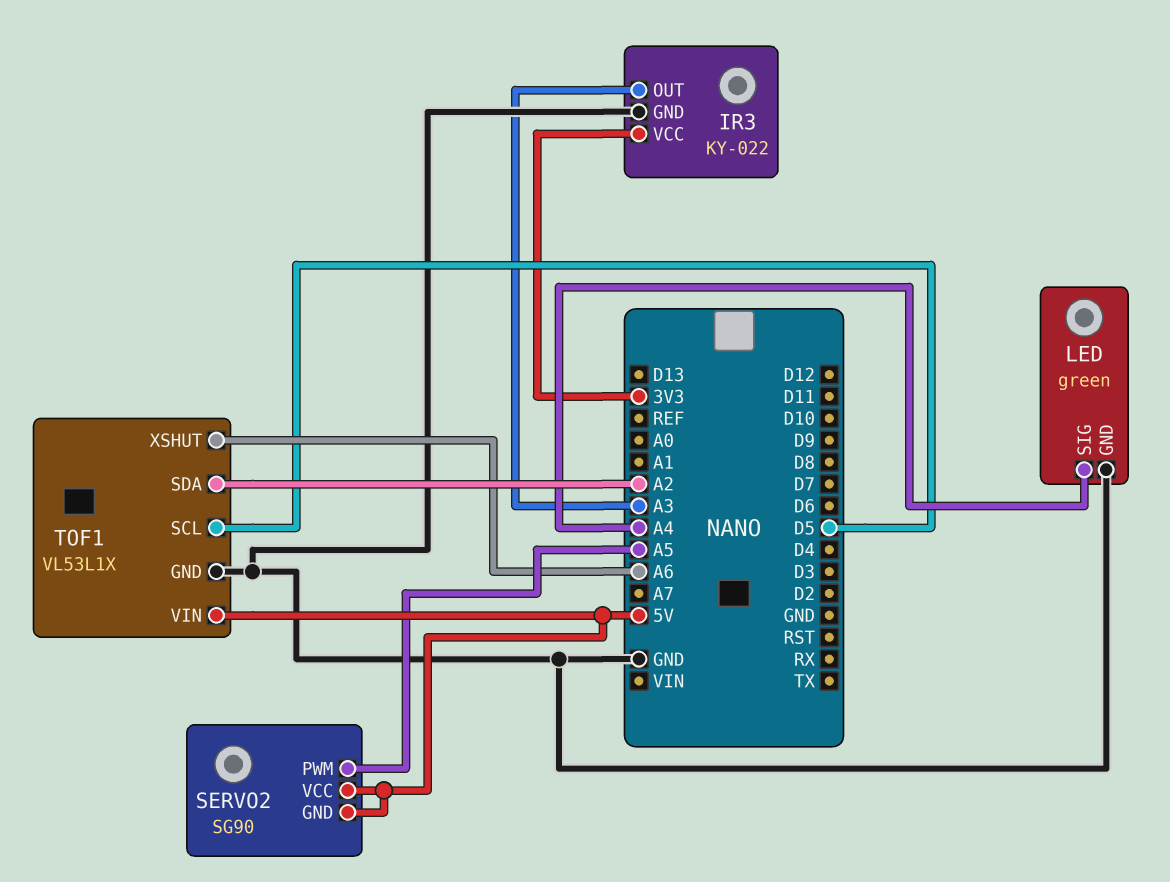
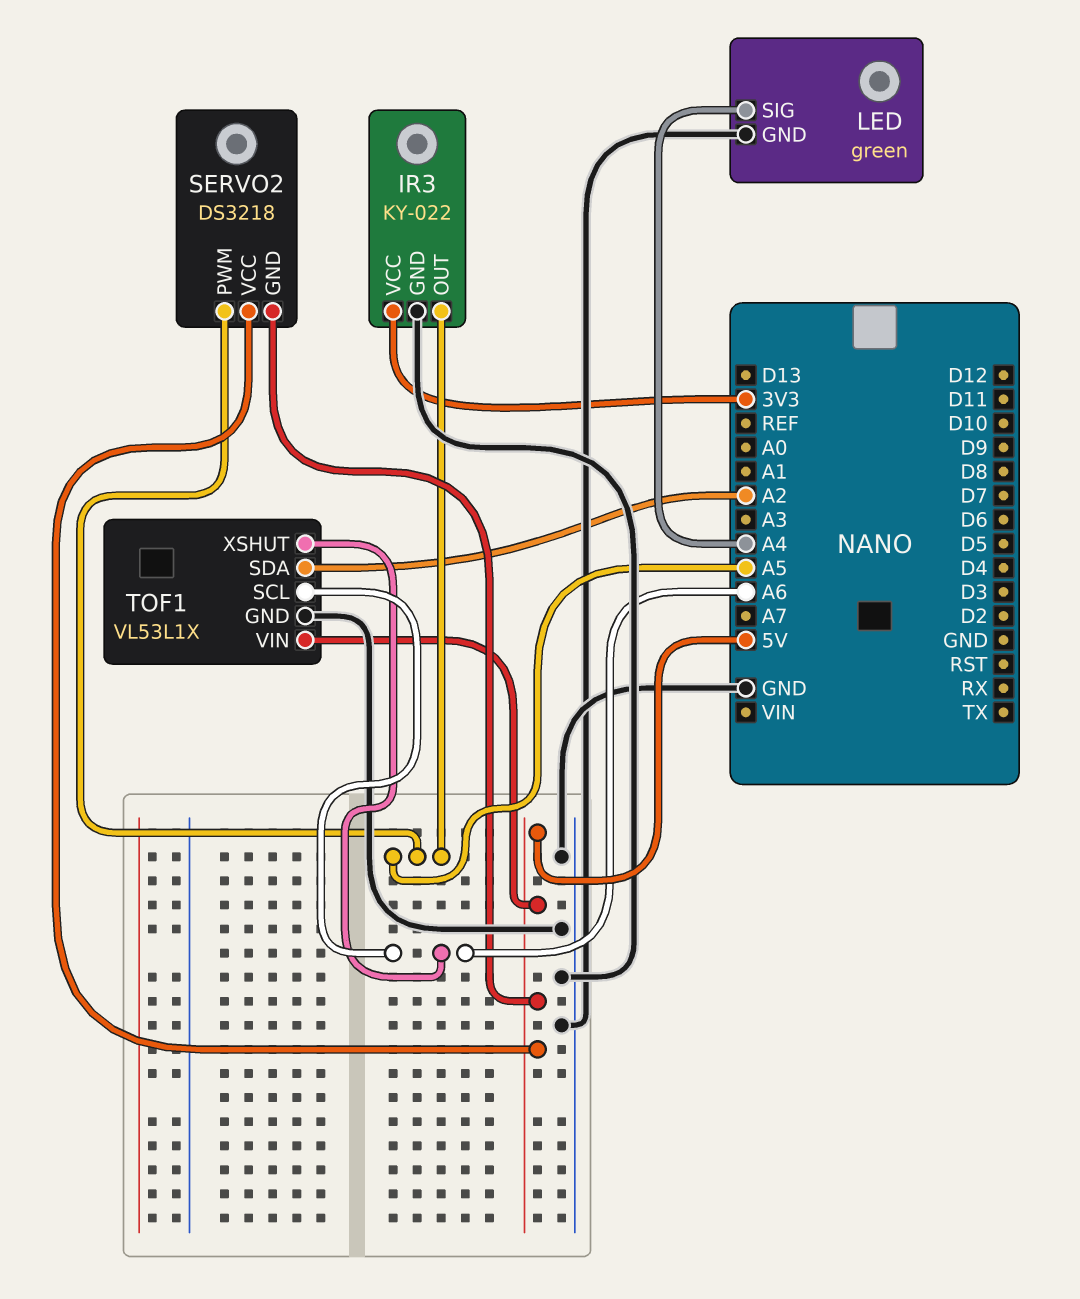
IR3 pin OUT: A3 -> A5
SERVO2: SG90 -> DS3218
TOF1 pin SCL: D5 -> A6

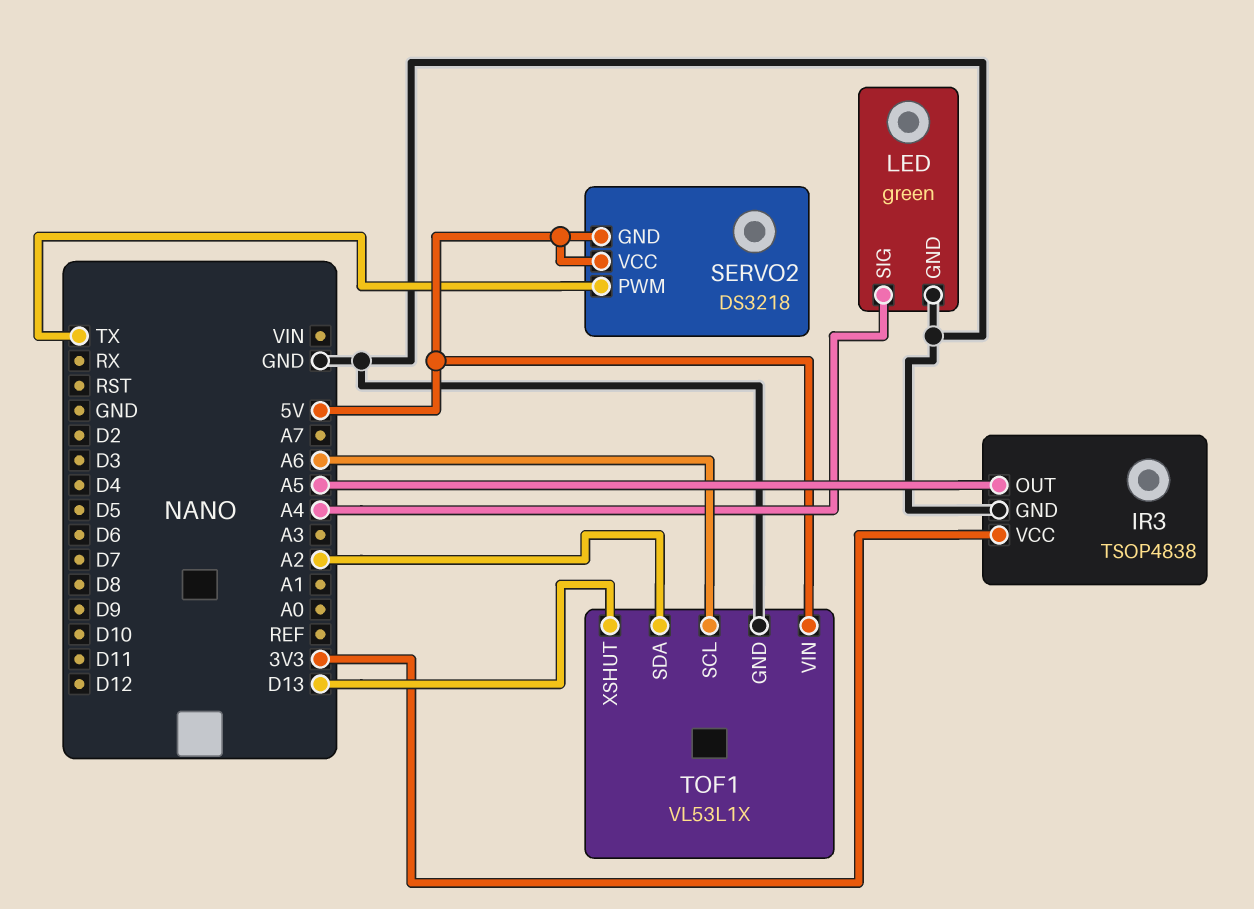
IR3: KY-022 -> TSOP4838
SERVO2 pin PWM: A5 -> TX
TOF1 pin XSHUT: A6 -> D13

